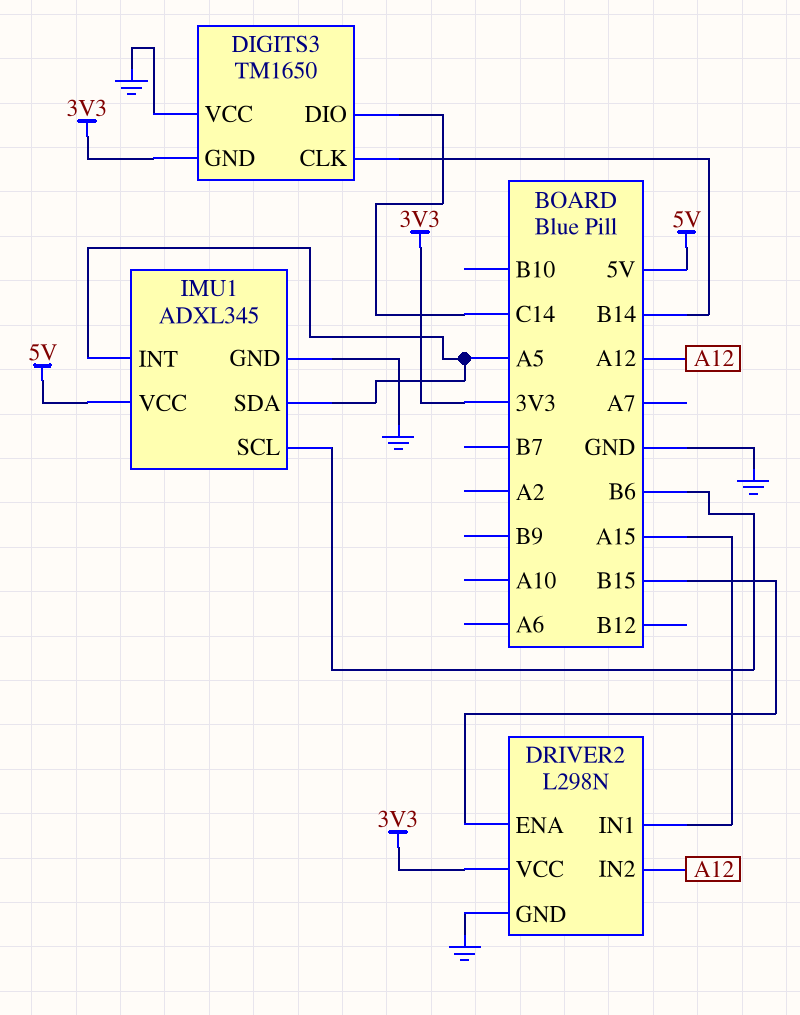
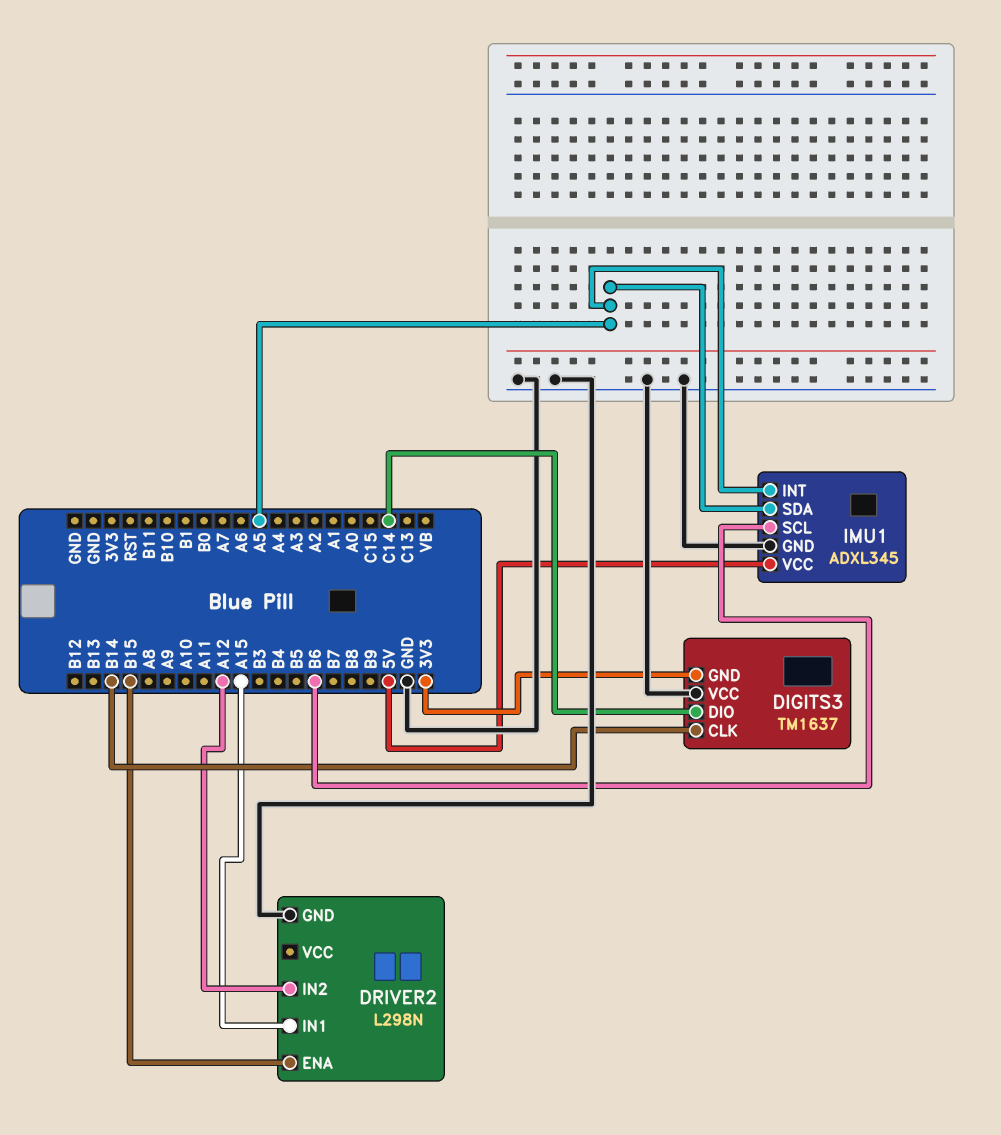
DIGITS3: TM1650 -> TM1637
DRIVER2 pin VCC: 3V3 -> none

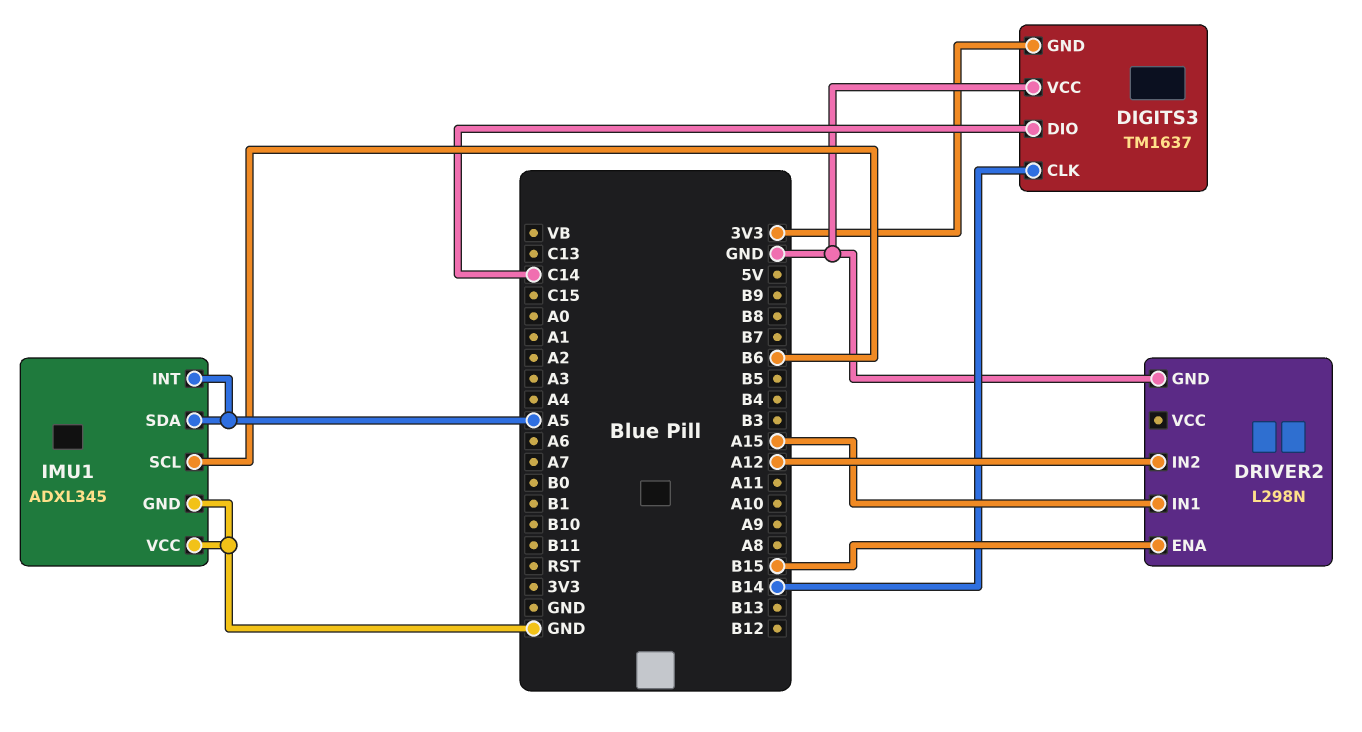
IMU1 pin VCC: 5V -> GND

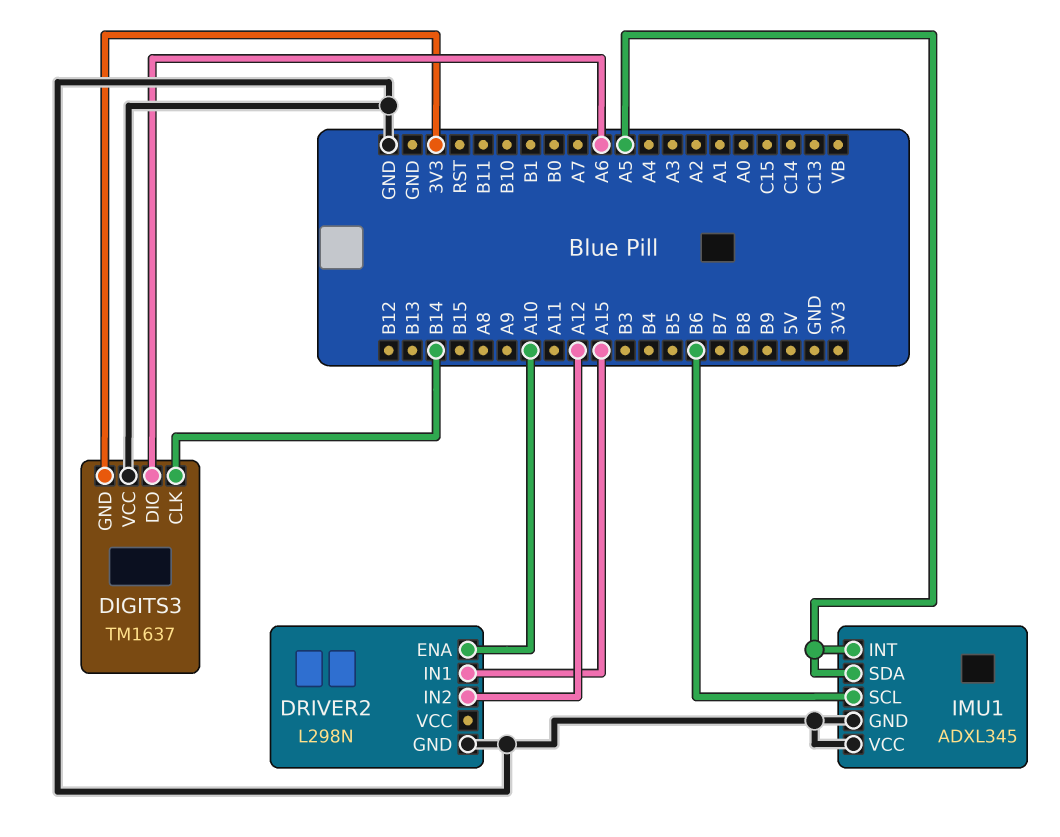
DIGITS3 pin DIO: C14 -> A6
DRIVER2 pin ENA: B15 -> A10

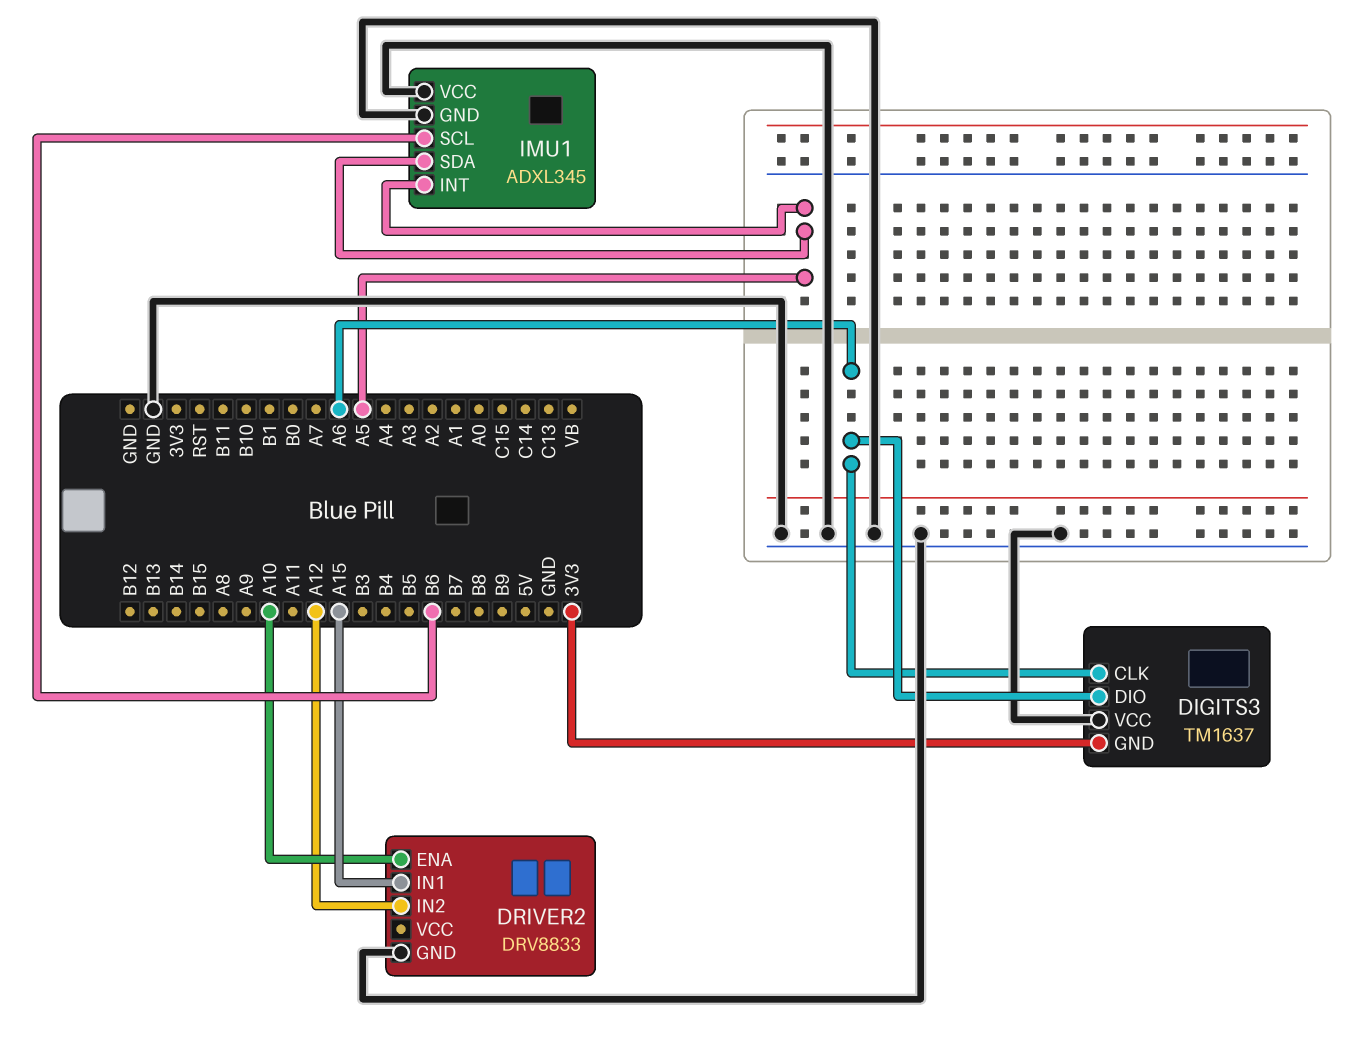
DIGITS3 pin CLK: B14 -> A6
DRIVER2: L298N -> DRV8833

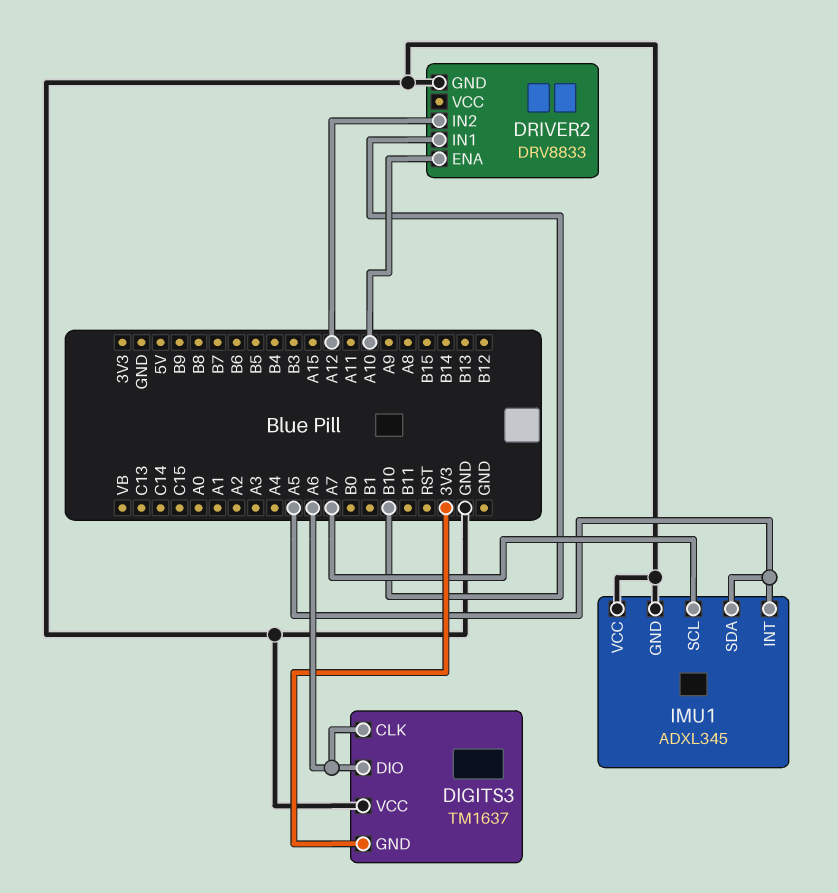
DRIVER2 pin IN1: A15 -> B10
IMU1 pin SCL: B6 -> A7

